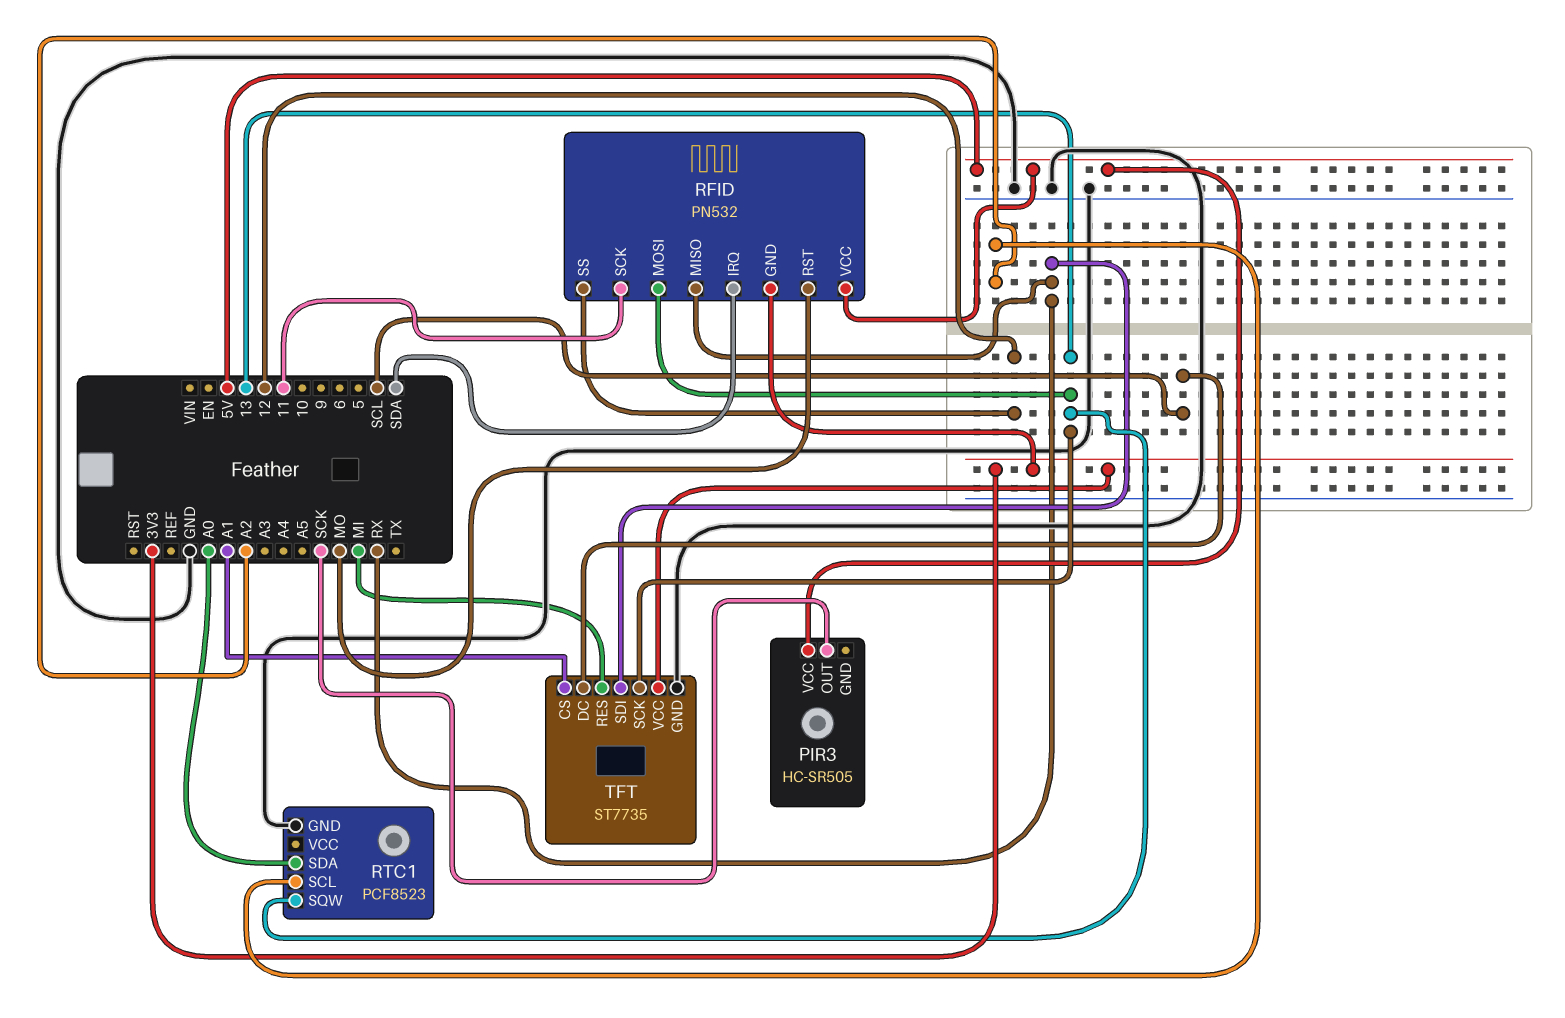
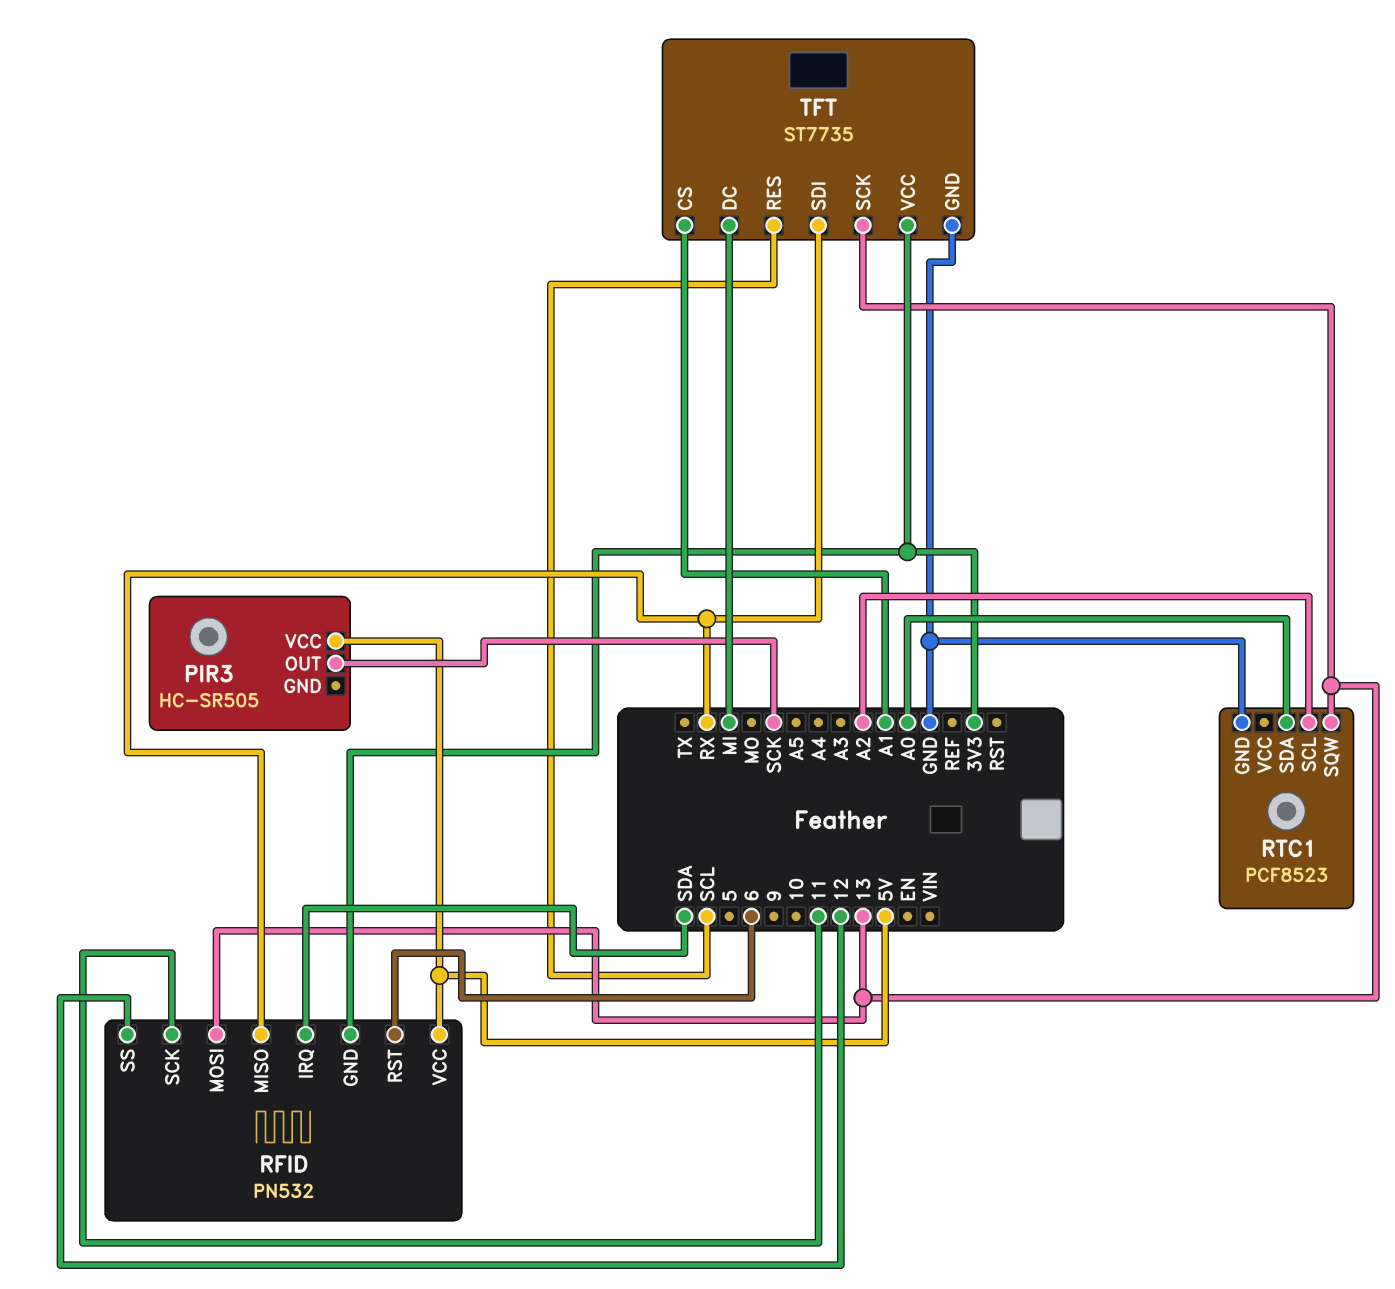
RFID pin RST: MO -> 6
TFT pin DC: SCL -> MI
TFT pin RES: MI -> SCL

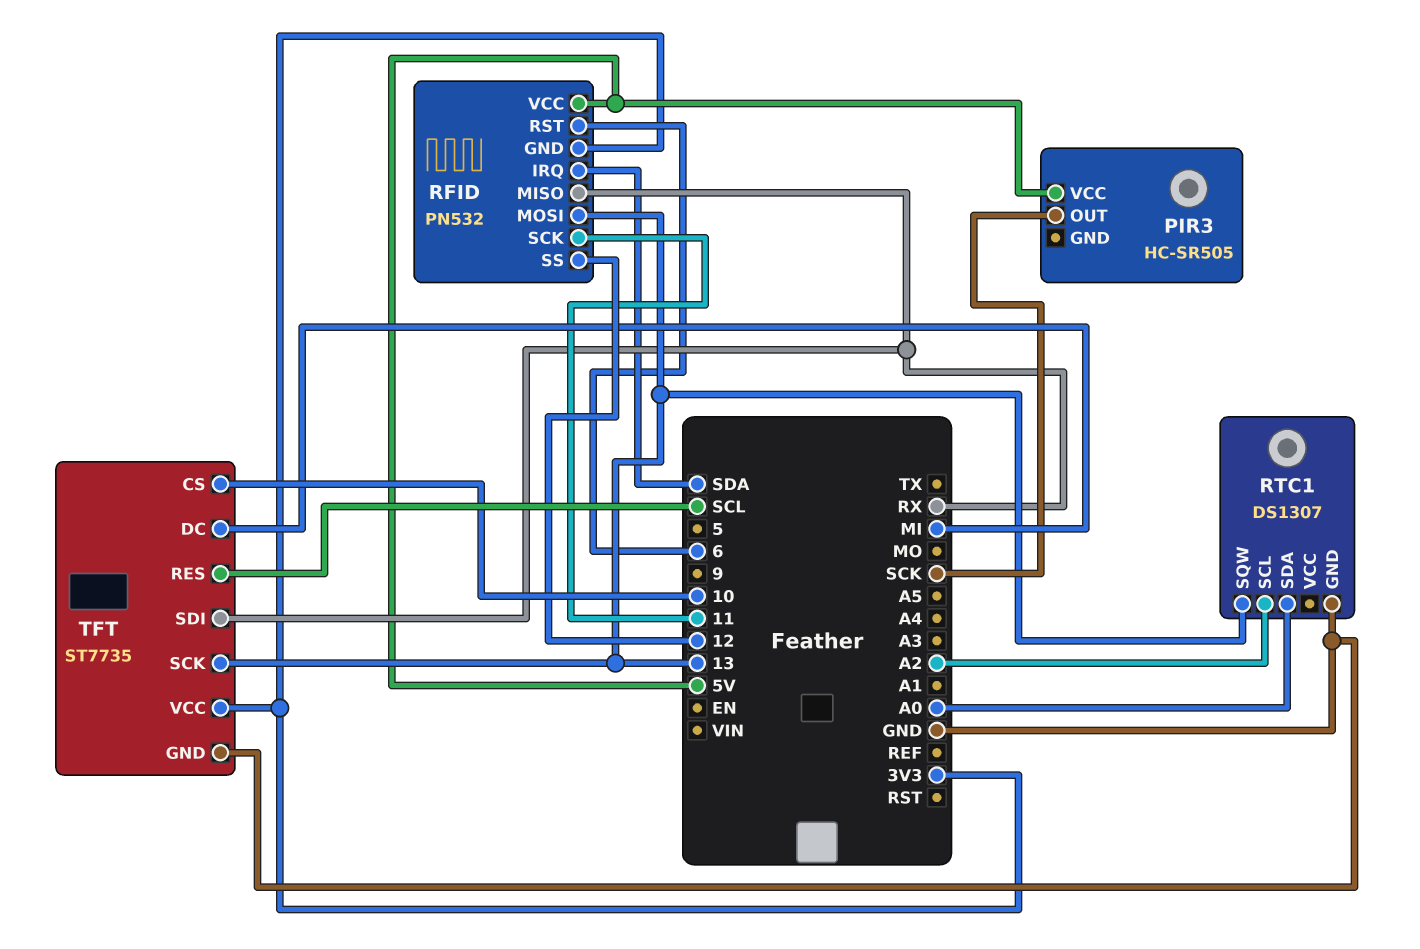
RTC1: PCF8523 -> DS1307
TFT pin CS: A1 -> 10

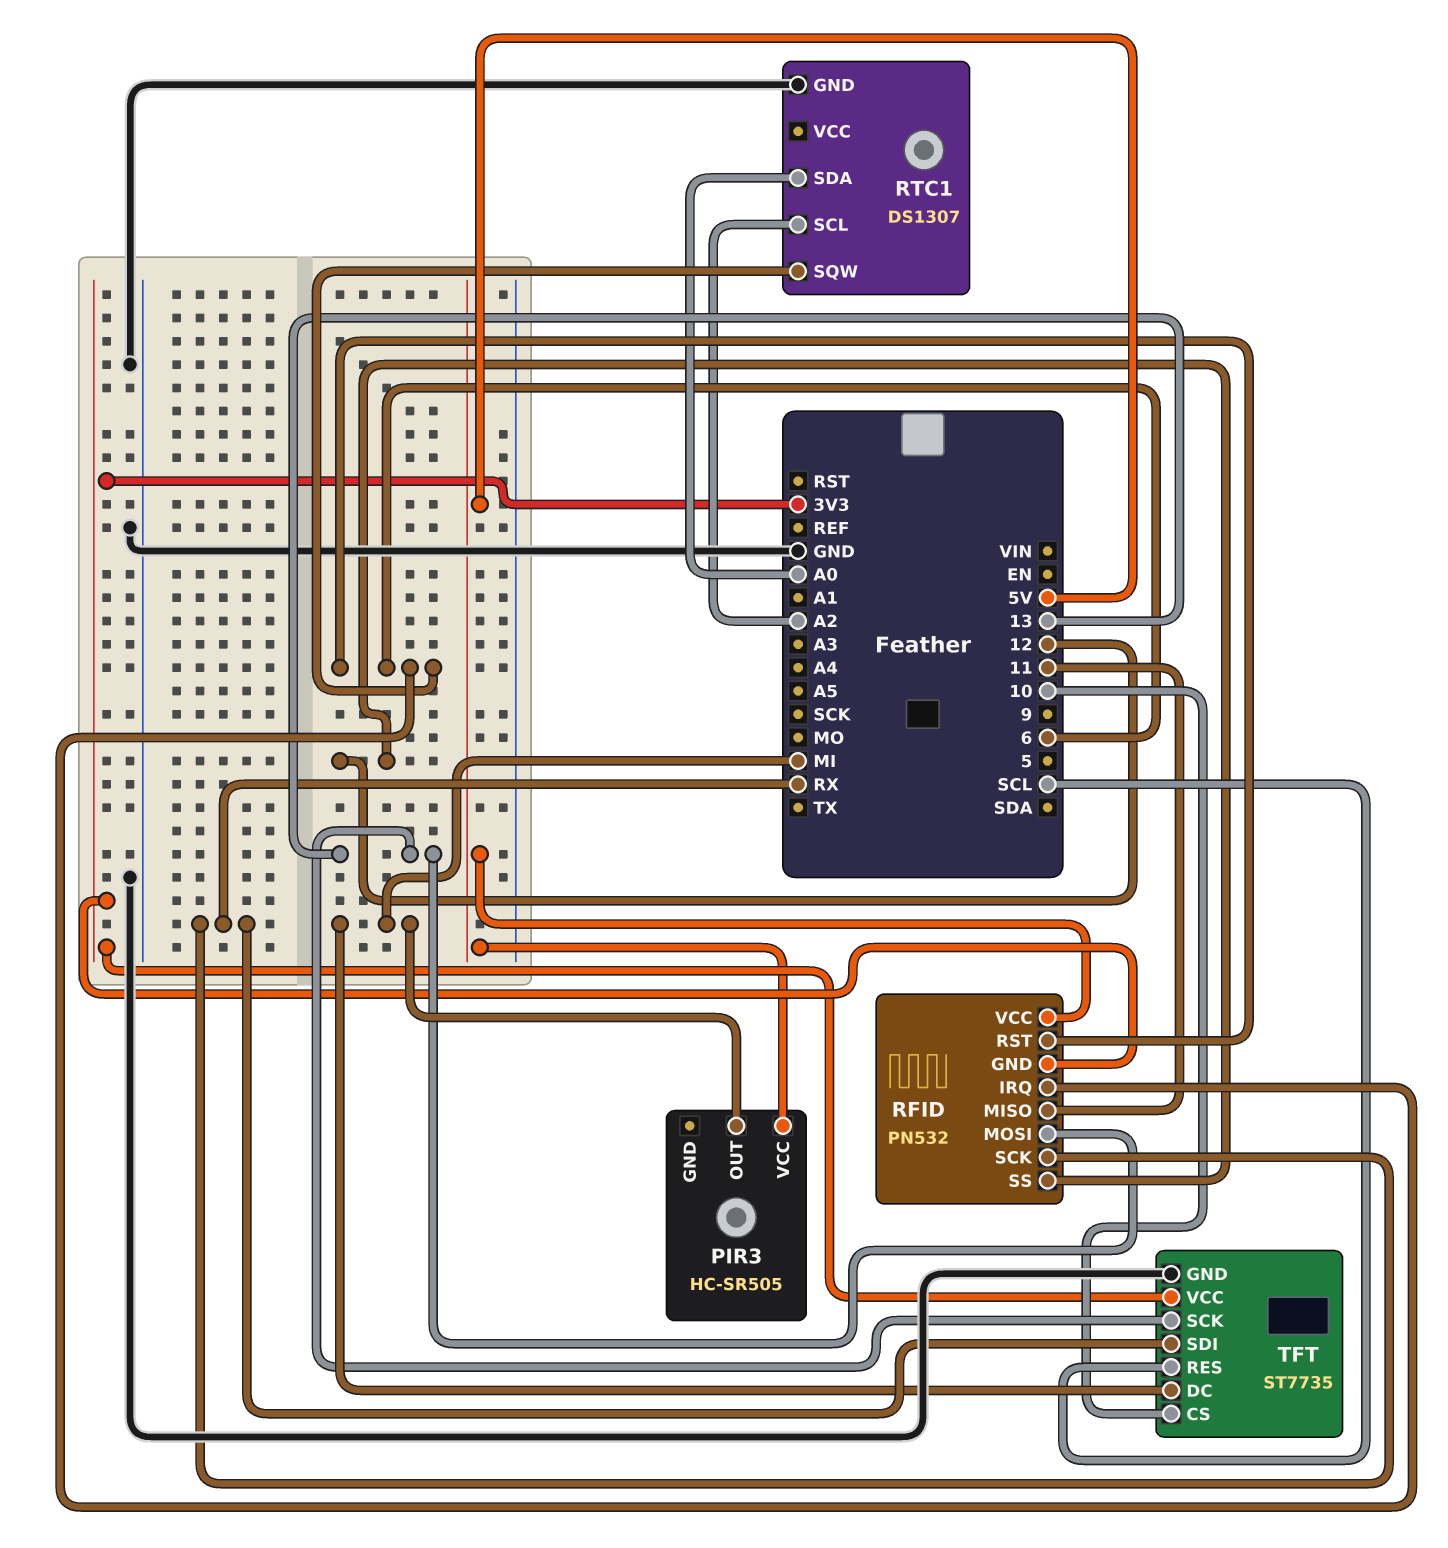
PIR3 pin OUT: SCK -> MI
RFID pin IRQ: SDA -> 6
RFID pin MISO: RX -> 11
RFID pin SCK: 11 -> RX
RTC1 pin SQW: 13 -> 6

